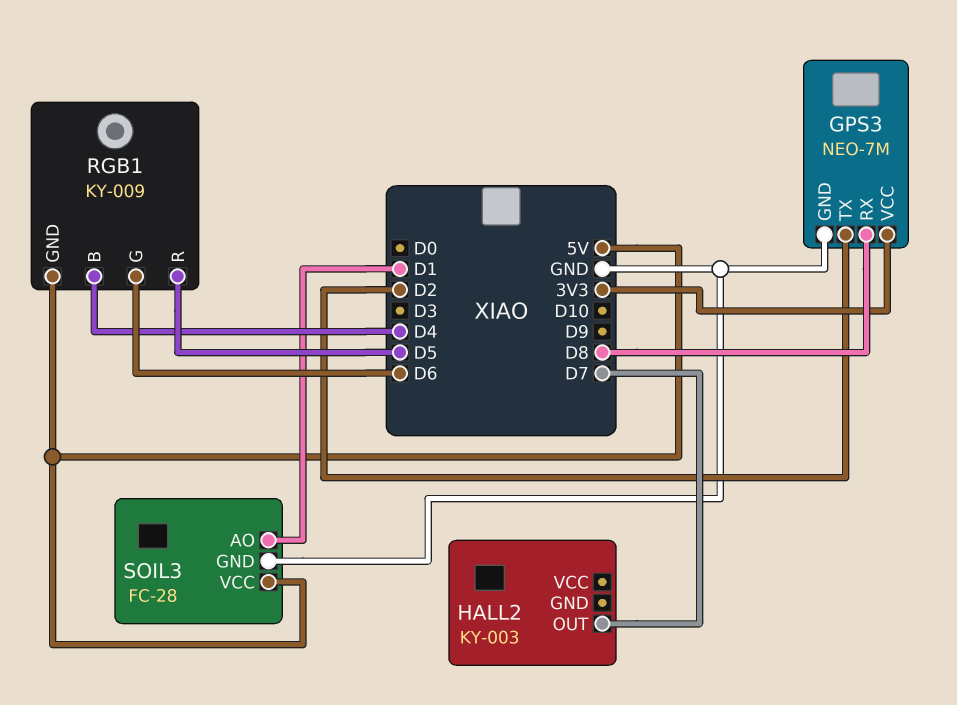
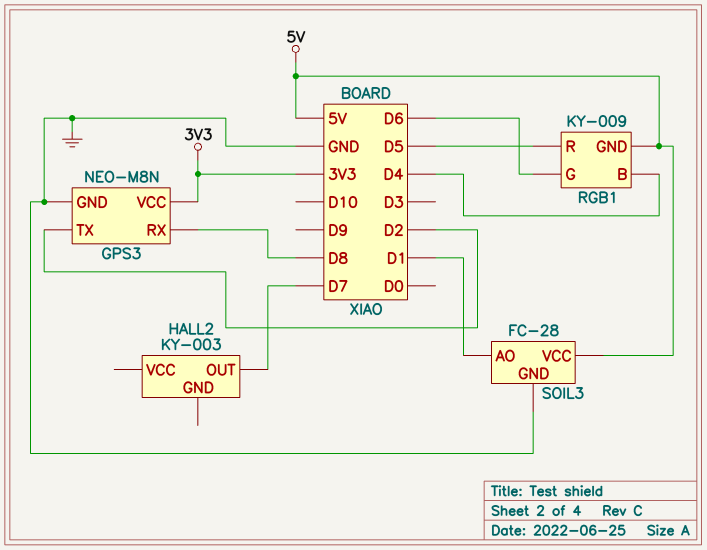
GPS3: NEO-7M -> NEO-M8N

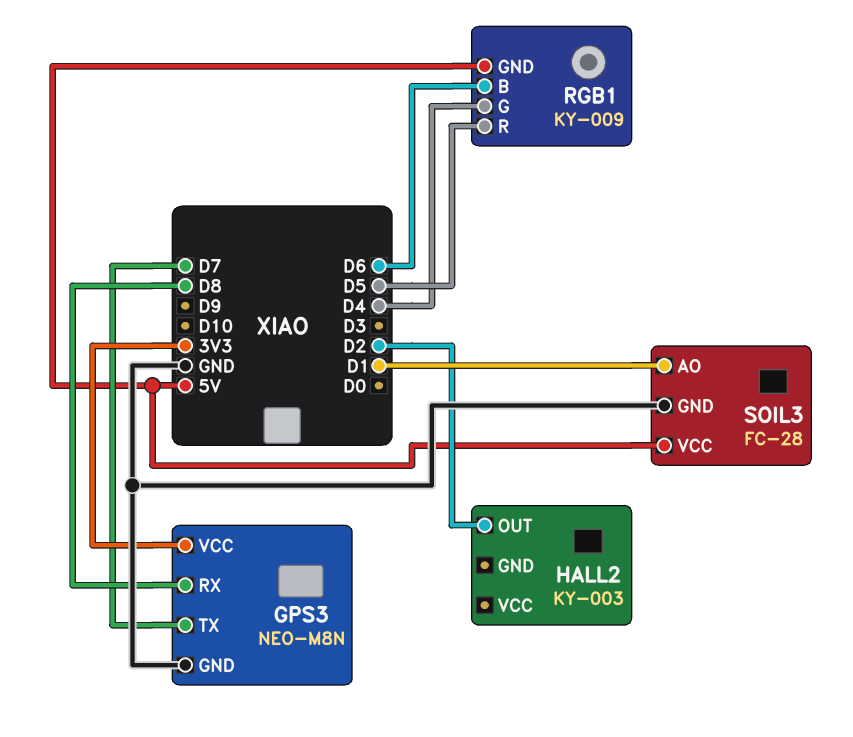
GPS3 pin TX: D2 -> D7
HALL2 pin OUT: D7 -> D2
RGB1 pin B: D4 -> D6
RGB1 pin G: D6 -> D4

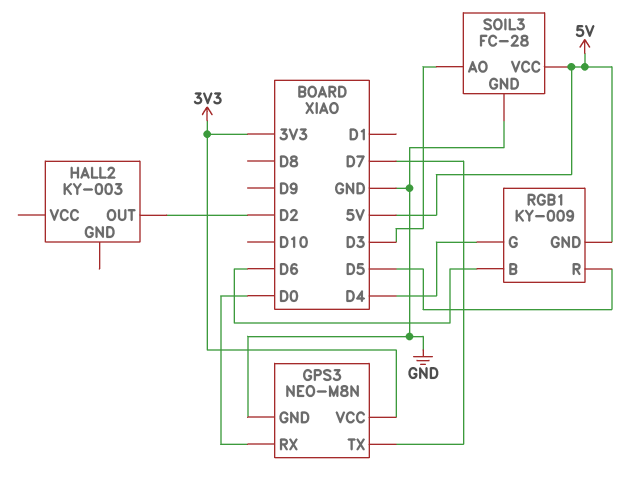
GPS3 pin RX: D8 -> D0
SOIL3 pin AO: D1 -> D3

